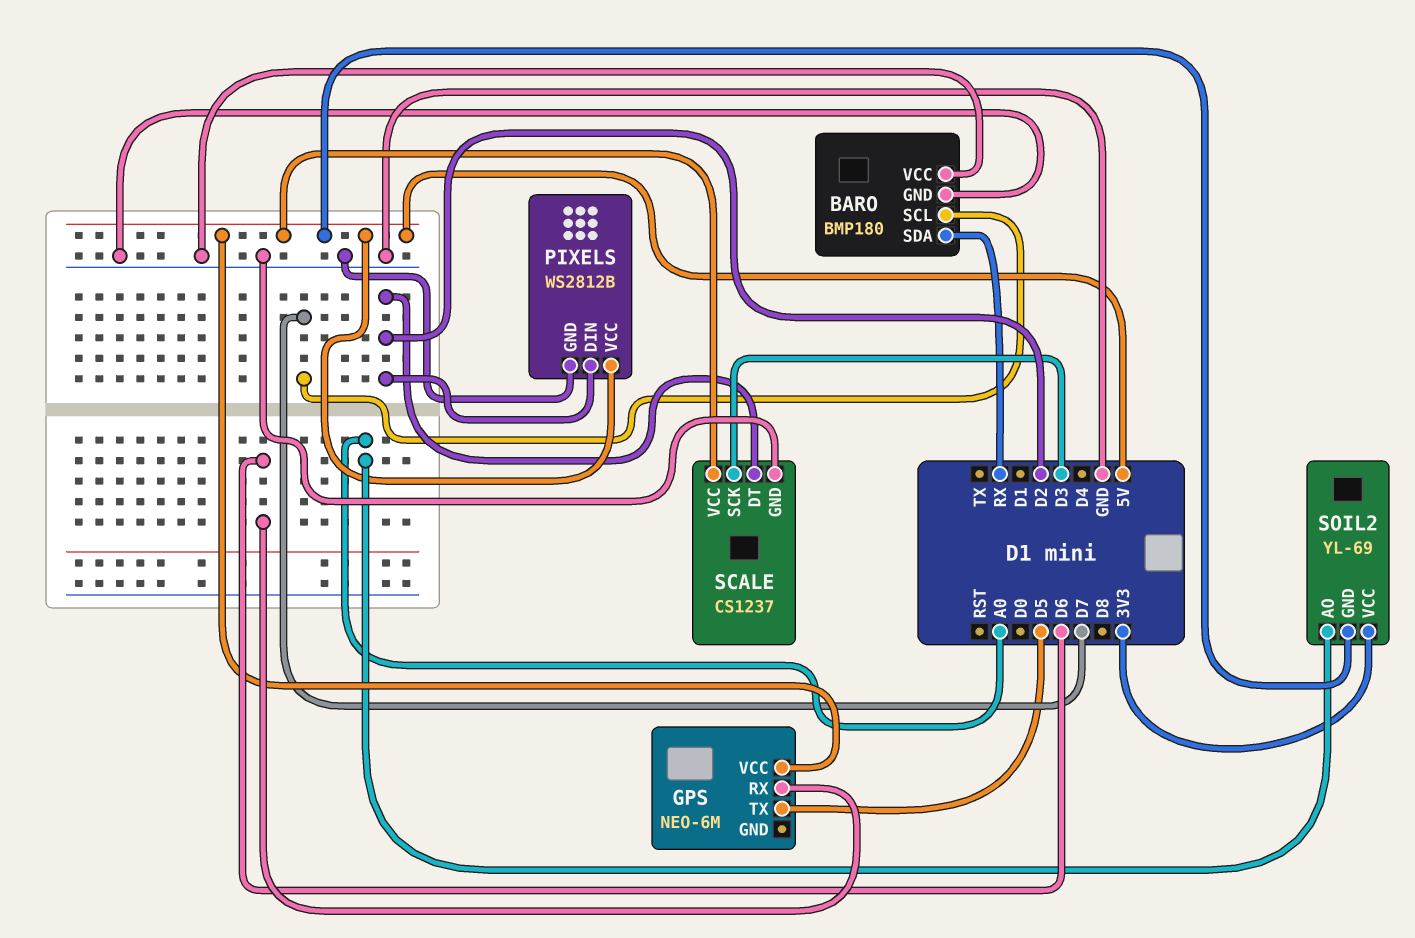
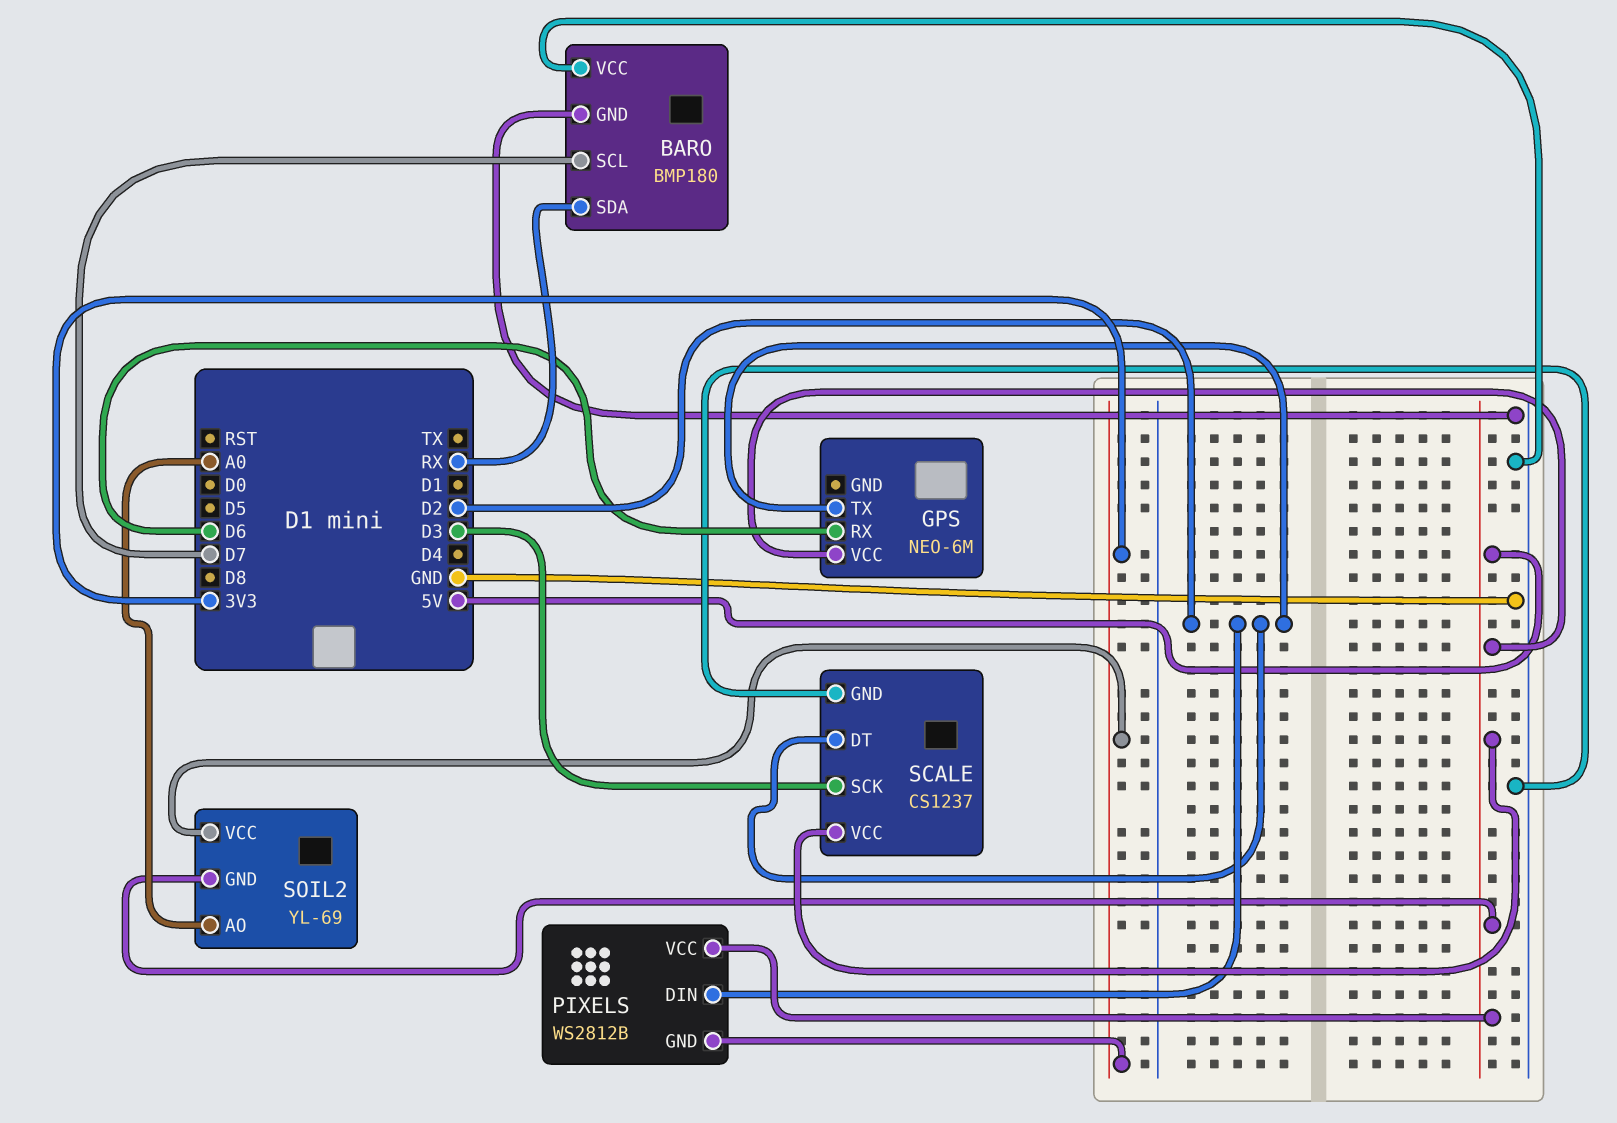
GPS pin TX: D5 -> D2
PIXELS pin GND: GND -> 3V3

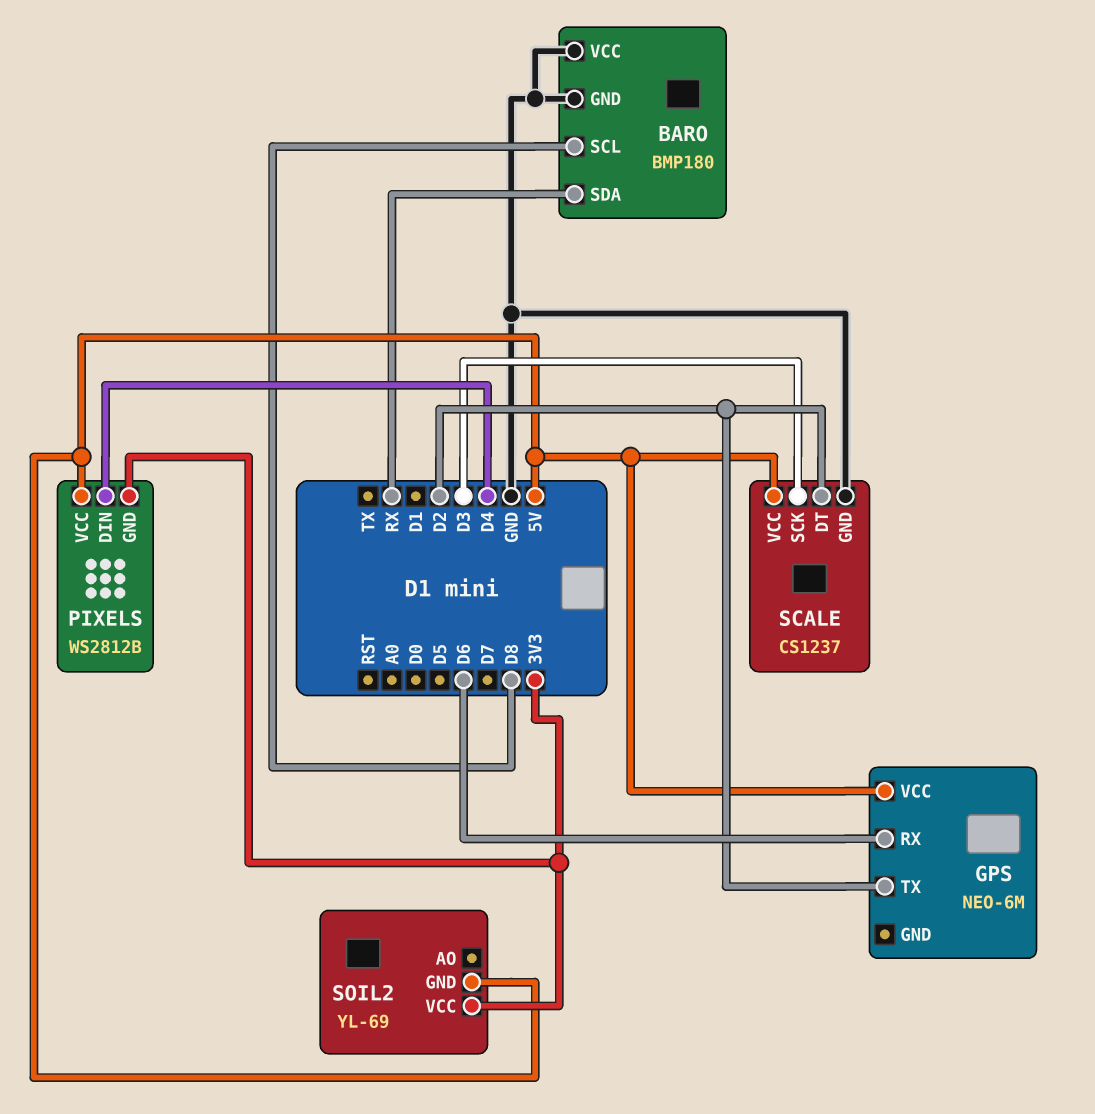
BARO pin SCL: D7 -> D8
PIXELS pin DIN: D2 -> D4
SOIL2 pin AO: A0 -> none

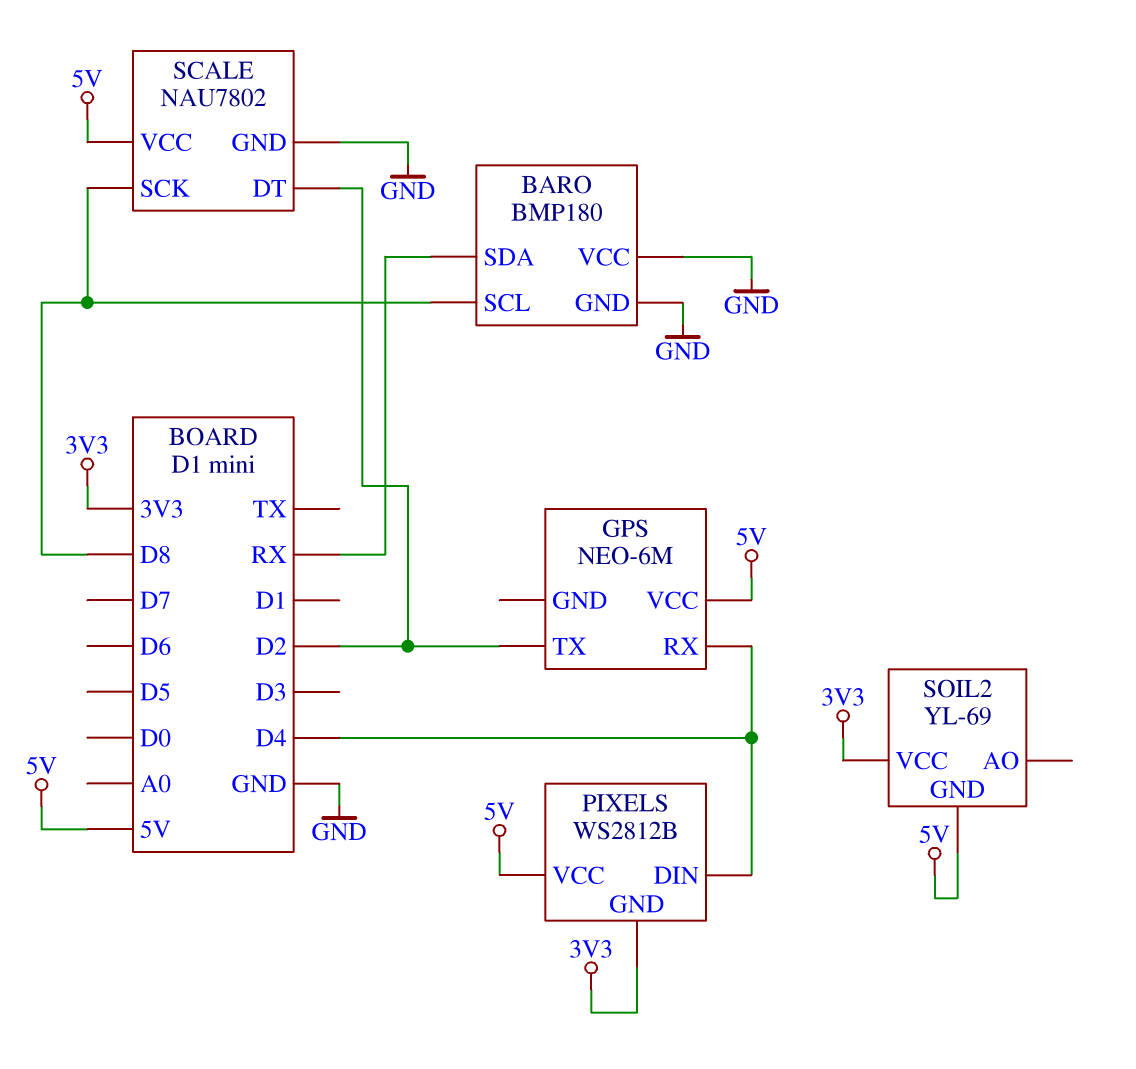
GPS pin RX: D6 -> D4
SCALE: CS1237 -> NAU7802
SCALE pin SCK: D3 -> D8

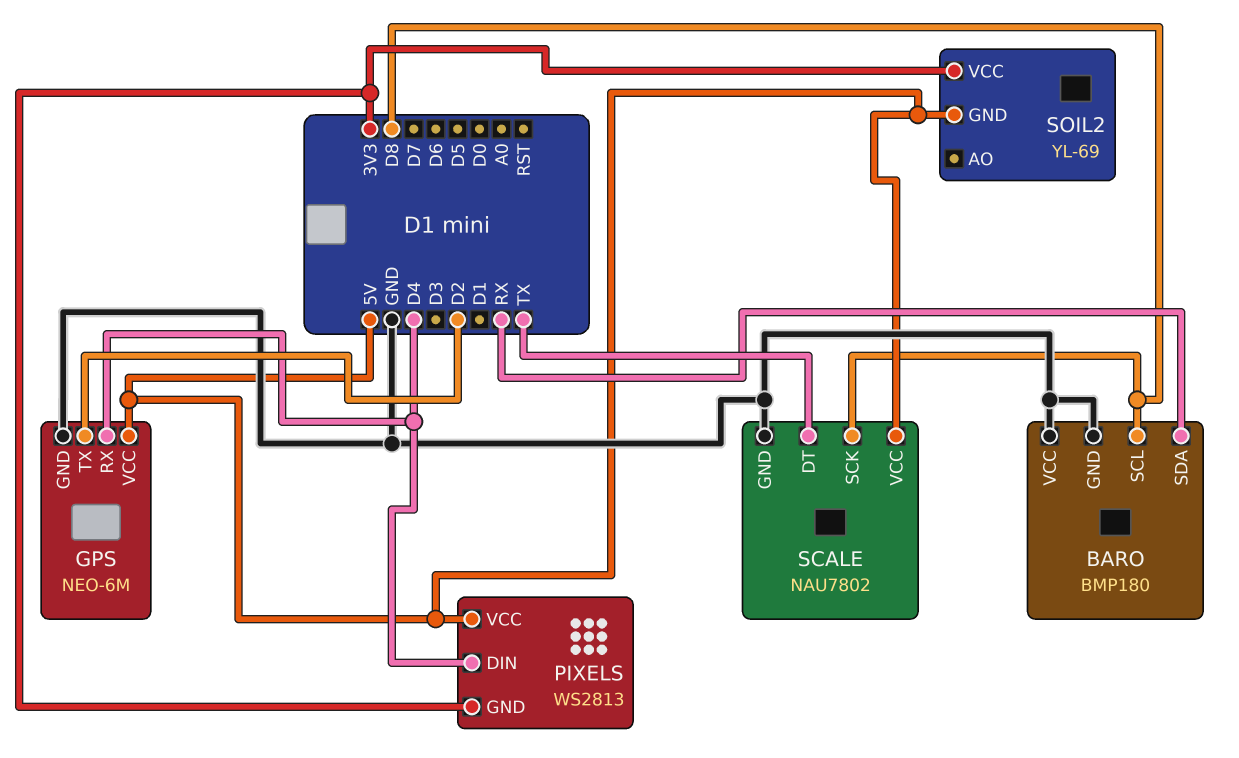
GPS pin GND: none -> GND
PIXELS: WS2812B -> WS2813
SCALE pin DT: D2 -> TX

